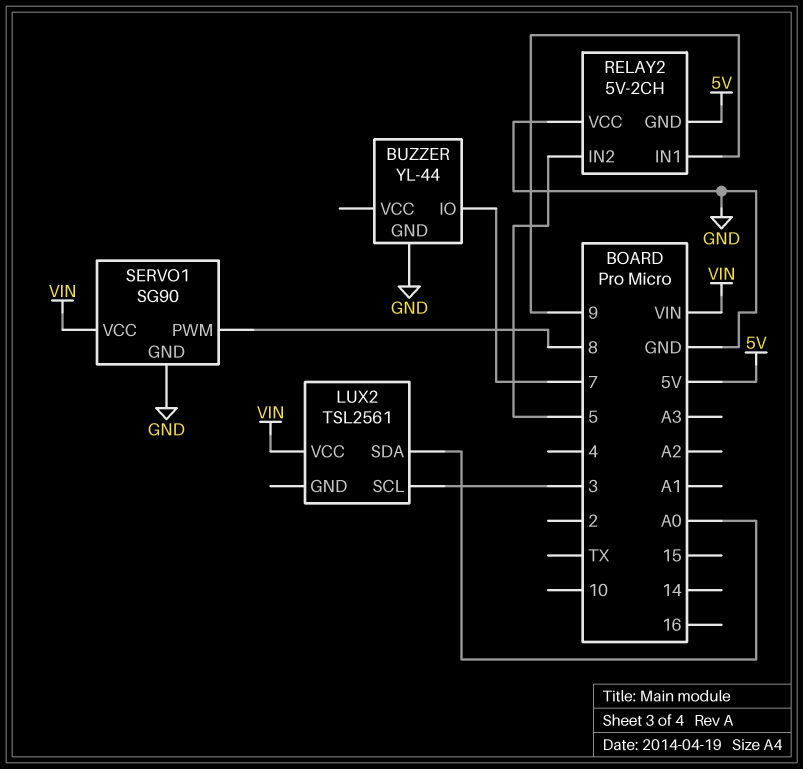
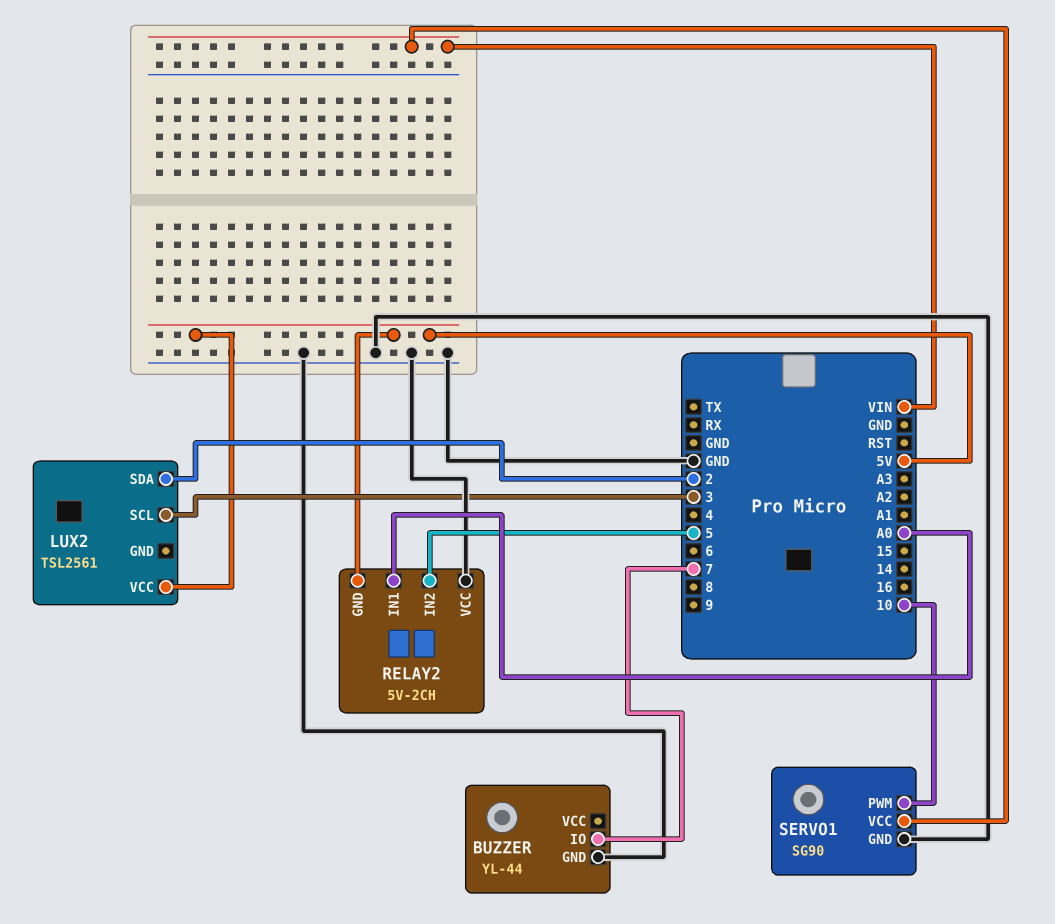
LUX2 pin SDA: A0 -> 2
LUX2 pin VCC: VIN -> 5V
RELAY2 pin IN1: 9 -> A0
SERVO1 pin PWM: 8 -> 10

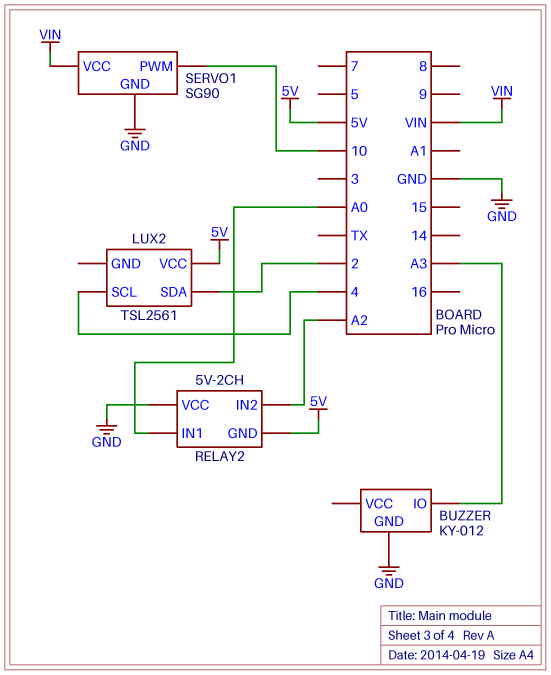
BUZZER: YL-44 -> KY-012
BUZZER pin IO: 7 -> A3
LUX2 pin SCL: 3 -> 4
RELAY2 pin IN2: 5 -> A2

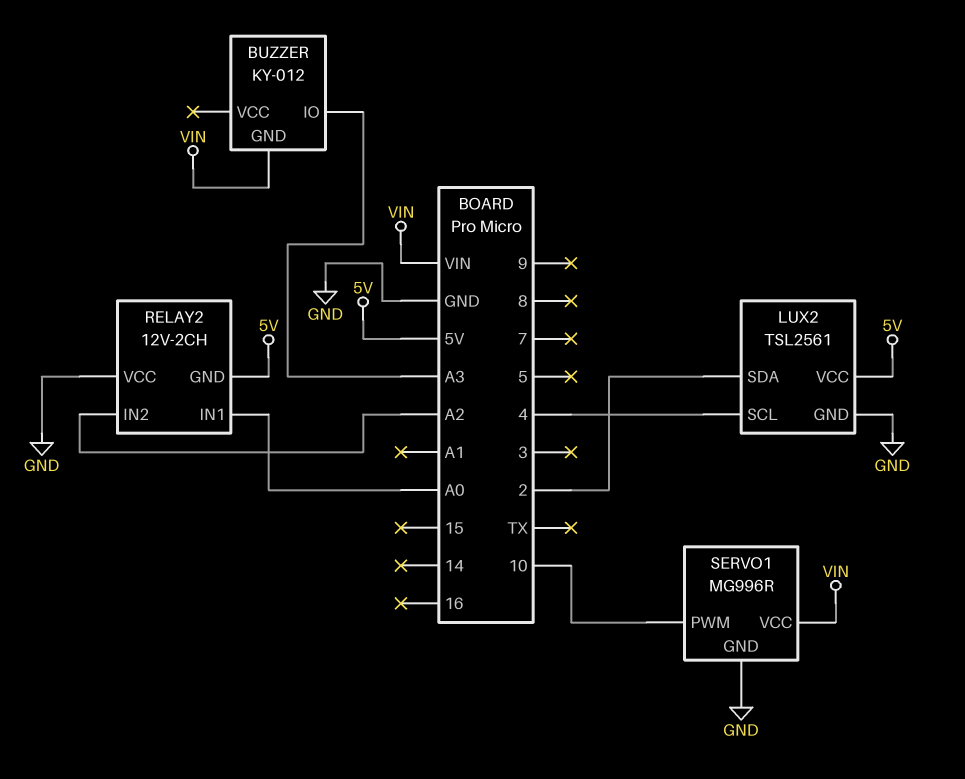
BUZZER pin GND: GND -> VIN
LUX2 pin GND: none -> GND
RELAY2: 5V-2CH -> 12V-2CH
SERVO1: SG90 -> MG996R

